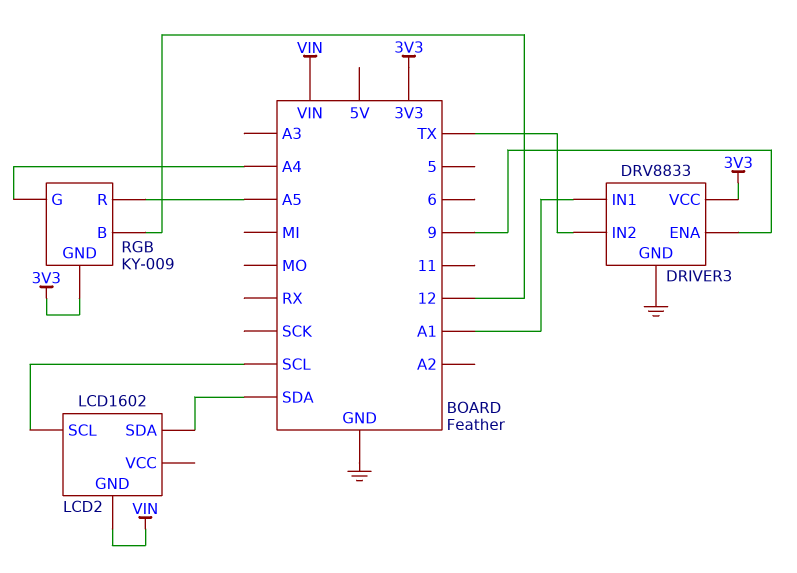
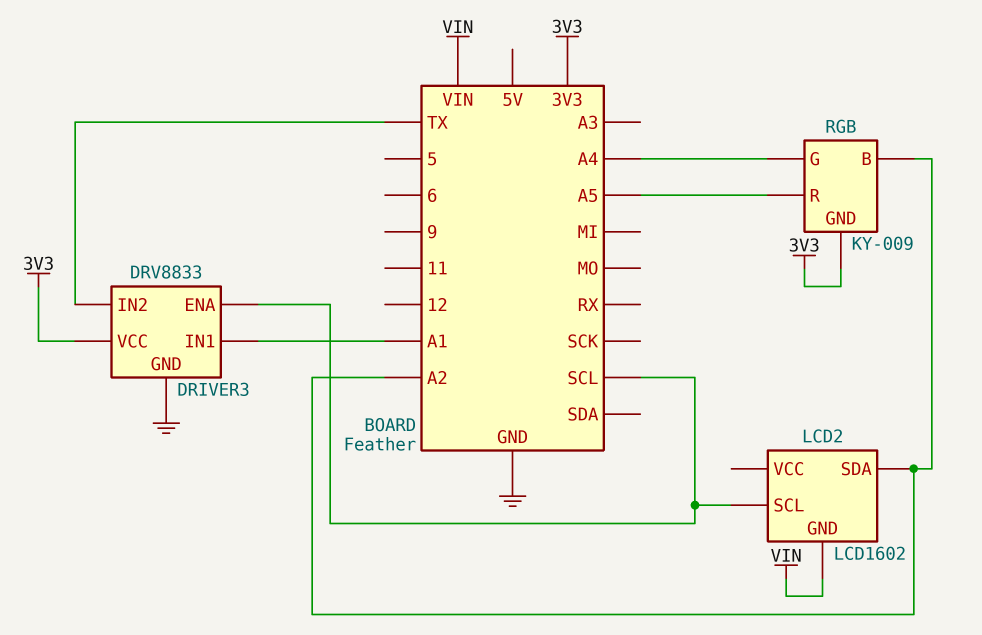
DRIVER3 pin ENA: 9 -> SCL
LCD2 pin SDA: SDA -> A2
RGB pin B: 12 -> A2

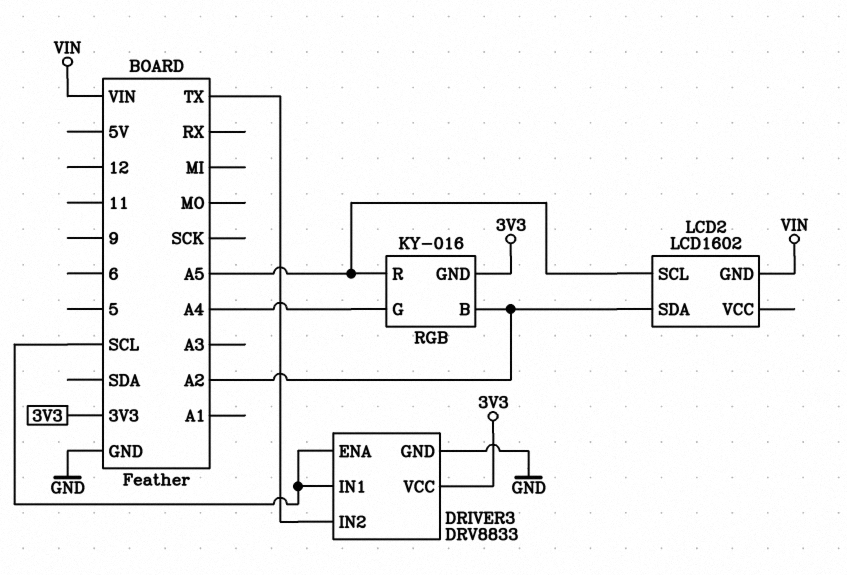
DRIVER3 pin IN1: A1 -> SCL
LCD2 pin SCL: SCL -> A5
RGB: KY-009 -> KY-016

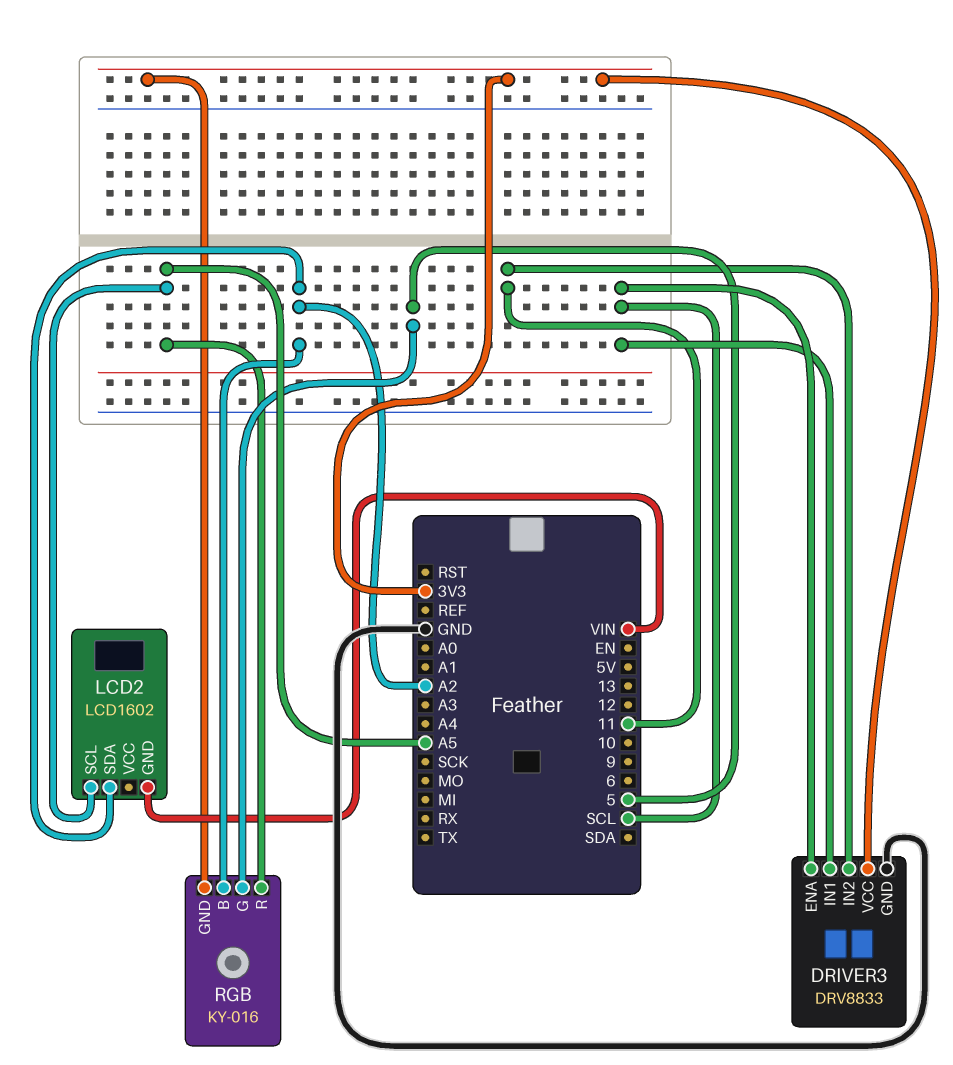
DRIVER3 pin IN2: TX -> 11
RGB pin G: A4 -> 5

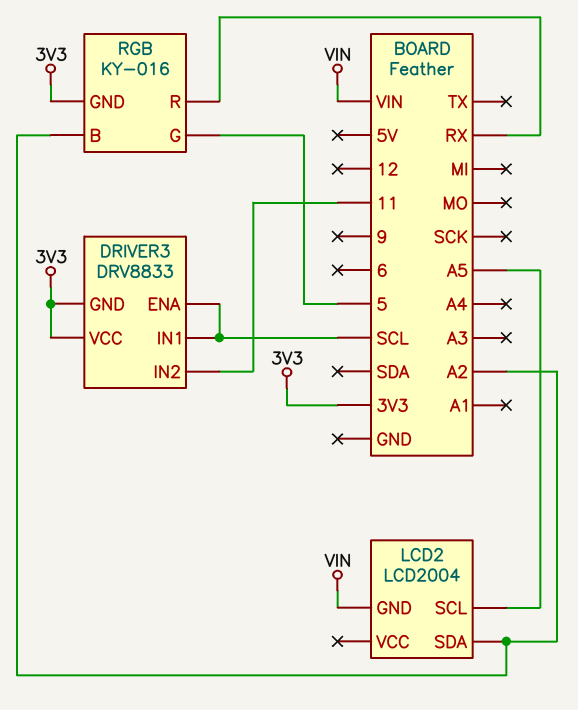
DRIVER3 pin GND: GND -> 3V3
LCD2: LCD1602 -> LCD2004
RGB pin R: A5 -> RX

